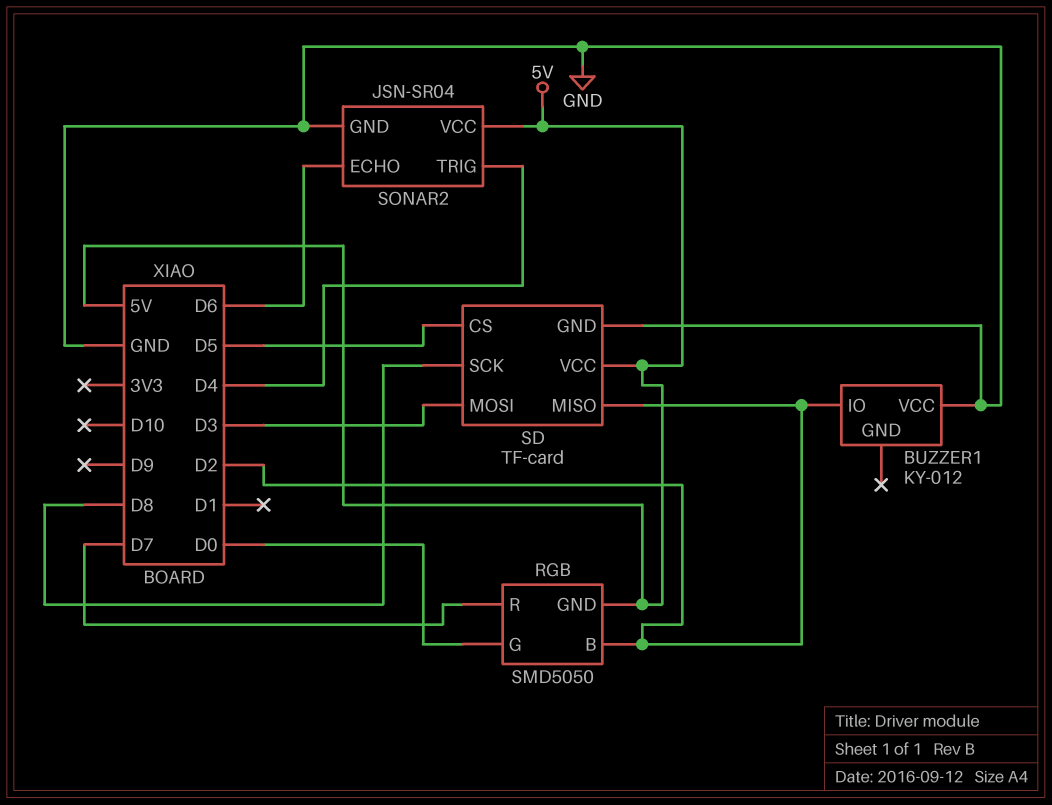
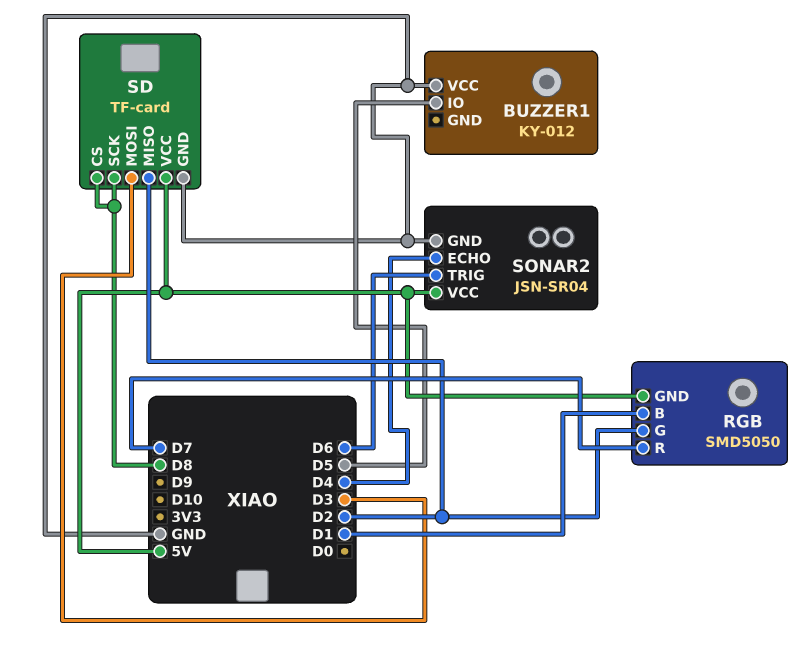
BUZZER1 pin IO: D2 -> D5
RGB pin B: D2 -> D1
RGB pin G: D0 -> D2
SD pin CS: D5 -> D8
SONAR2 pin ECHO: D6 -> D4
SONAR2 pin TRIG: D4 -> D6

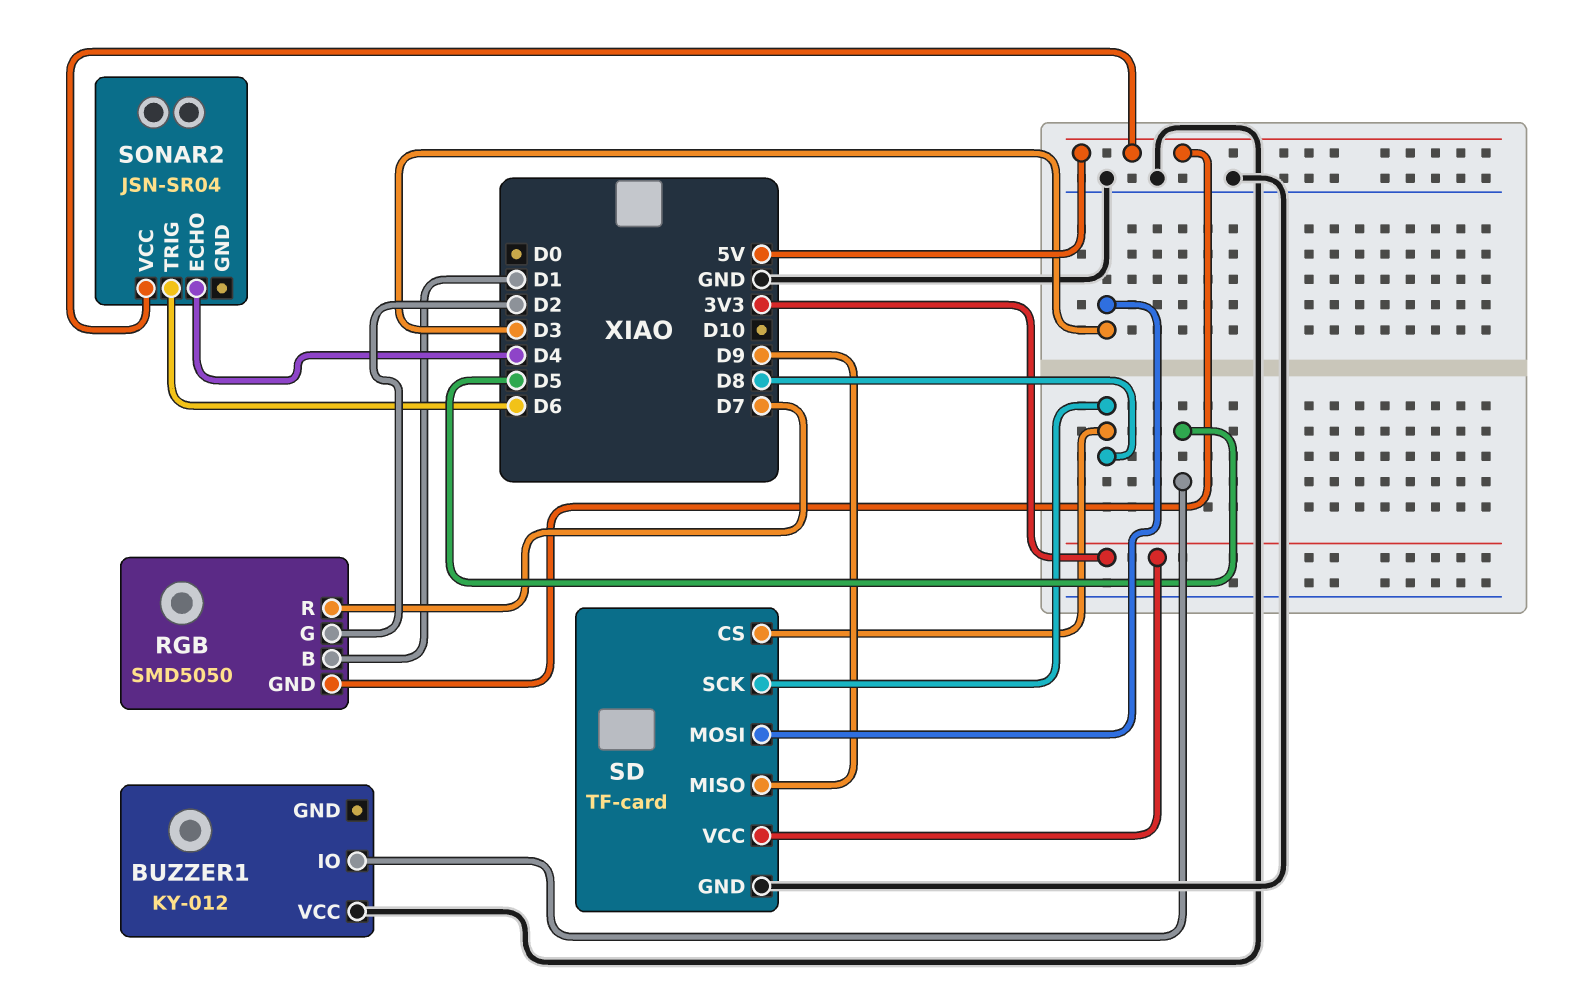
SD pin MISO: D2 -> D9
SD pin VCC: 5V -> 3V3
SONAR2 pin GND: GND -> none

